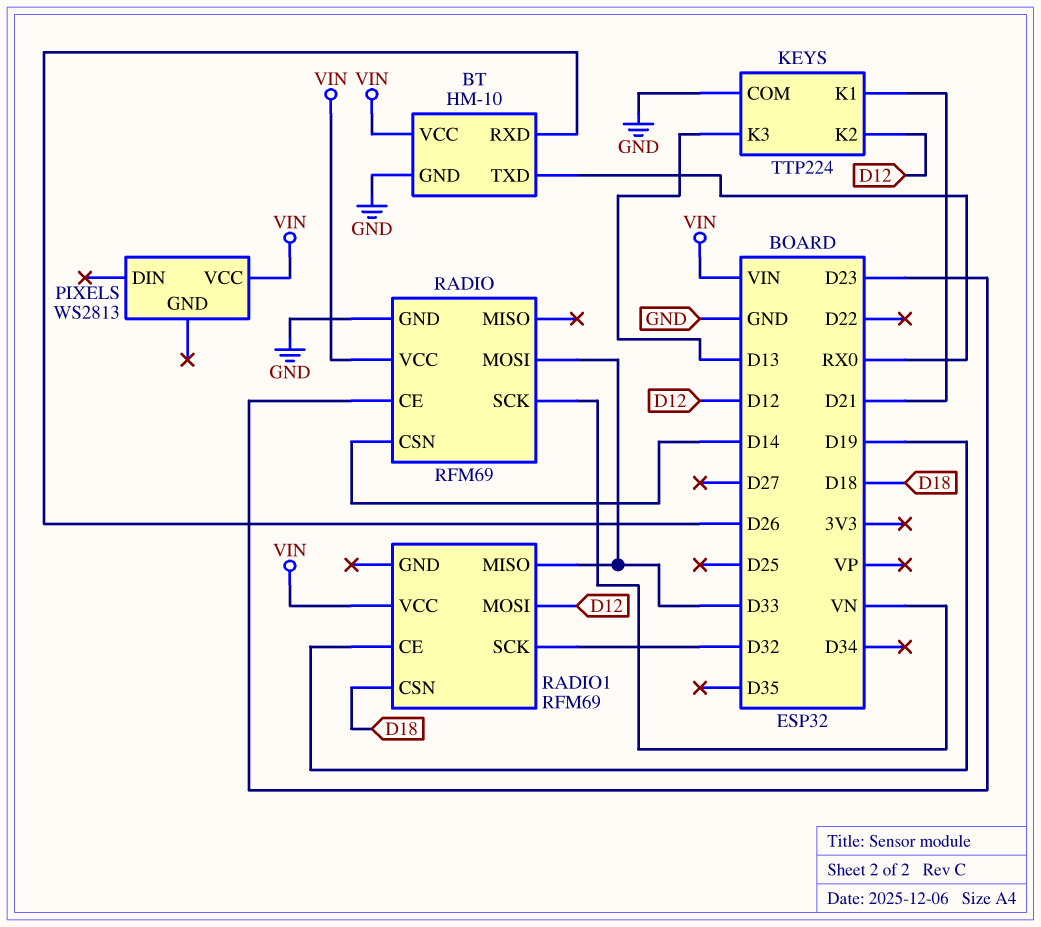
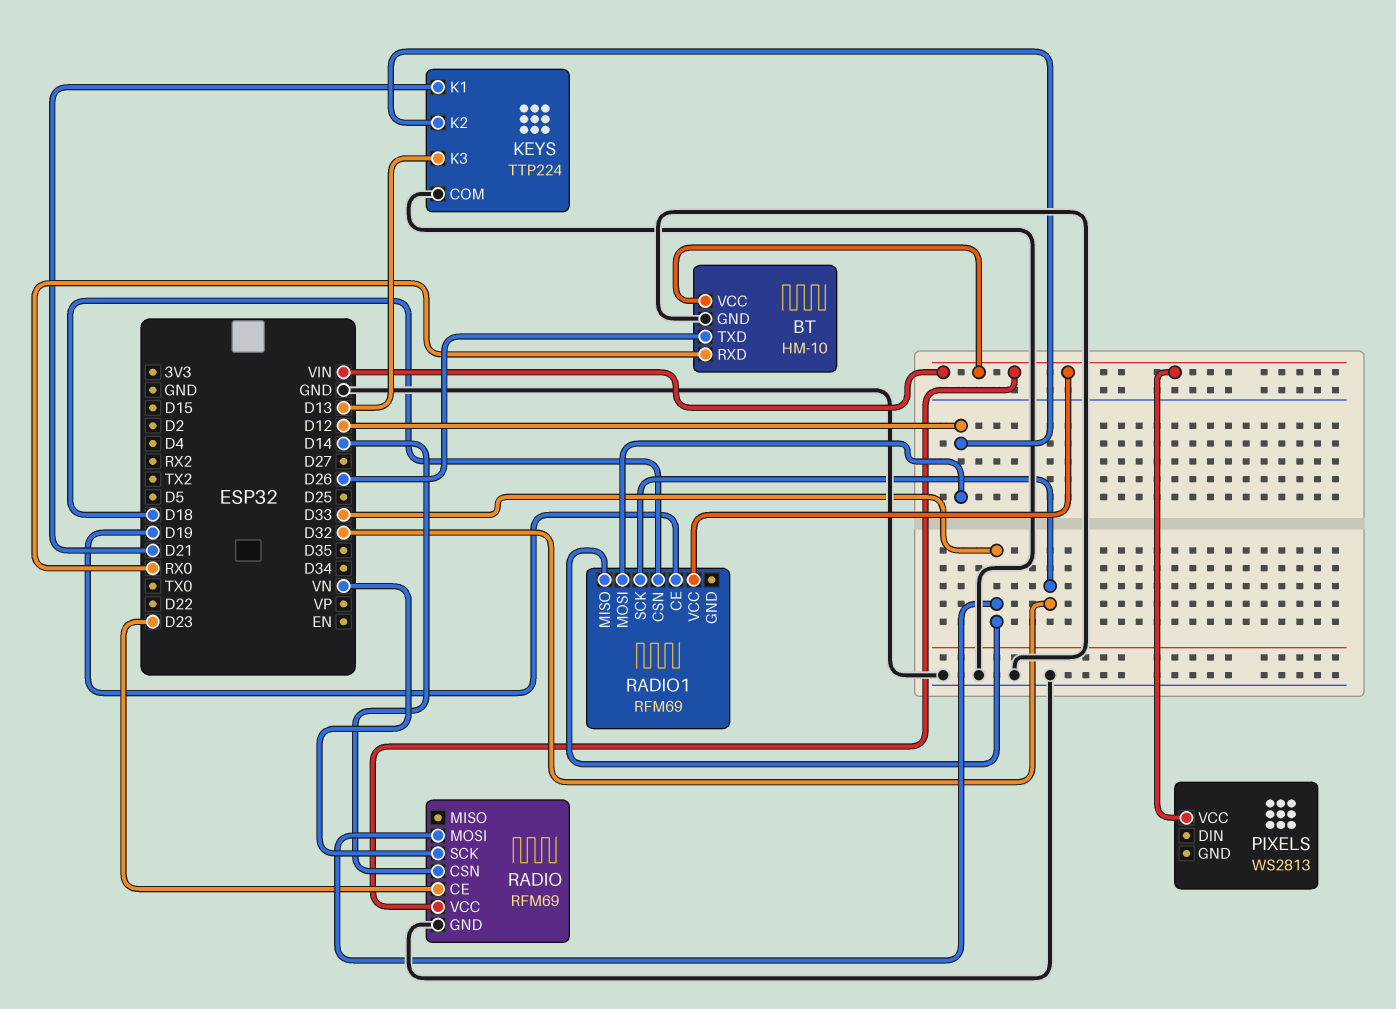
BT pin RXD: D26 -> RX0
BT pin TXD: RX0 -> D26

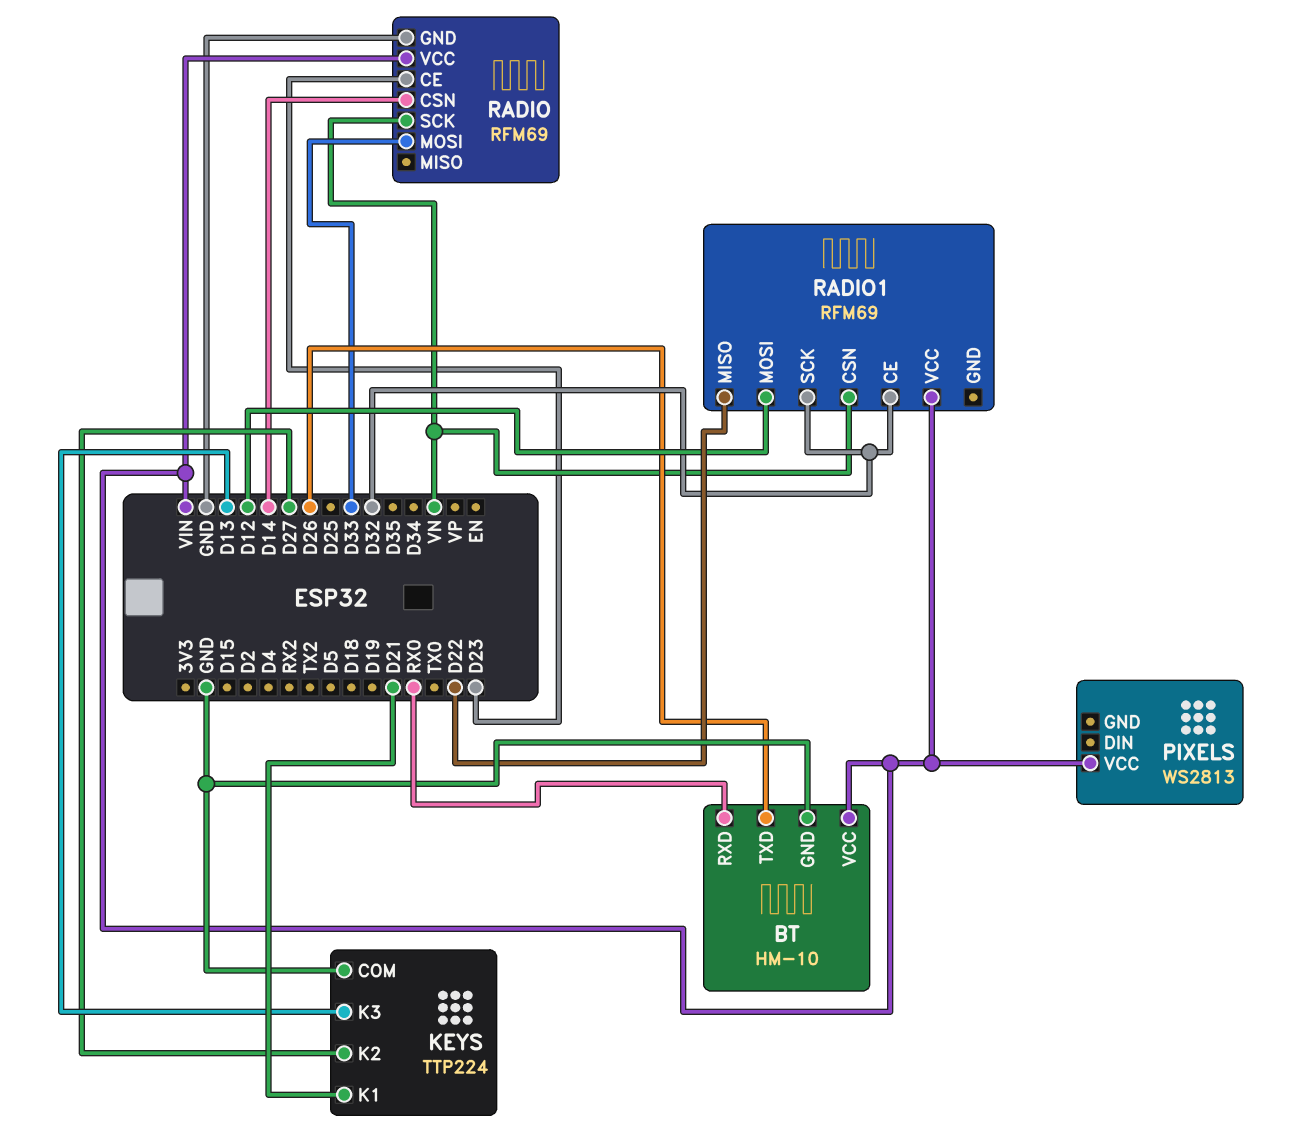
KEYS pin K2: D12 -> D27
RADIO1 pin CE: D19 -> D32
RADIO1 pin CSN: D18 -> VN
RADIO1 pin MISO: D33 -> D22

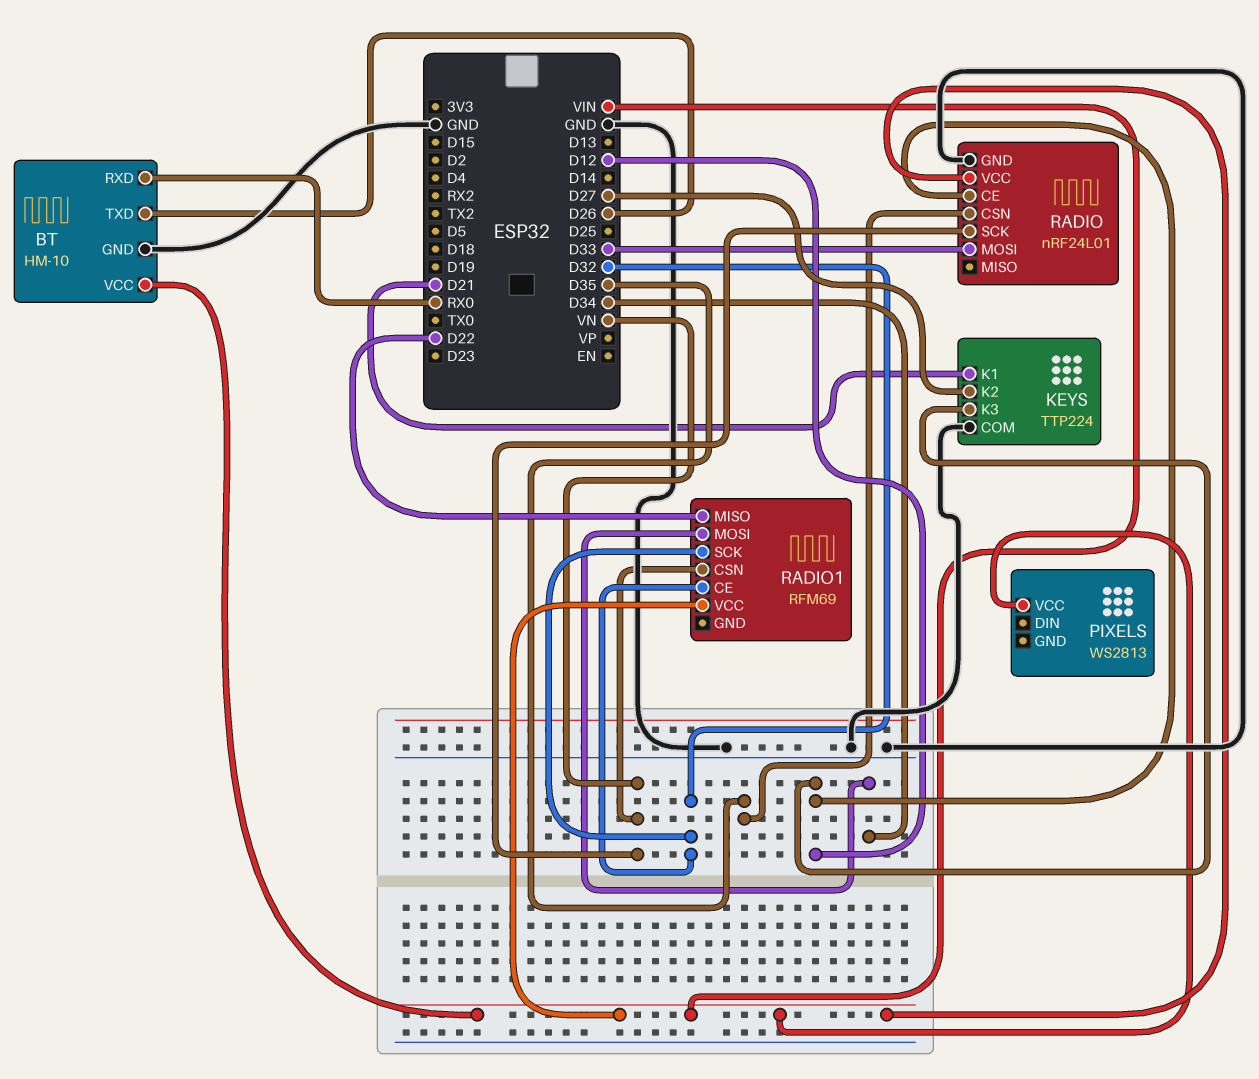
KEYS pin K3: D13 -> D12
RADIO: RFM69 -> nRF24L01
RADIO pin CE: D23 -> D12
RADIO pin CSN: D14 -> D35
RADIO1 pin MOSI: D12 -> D34

